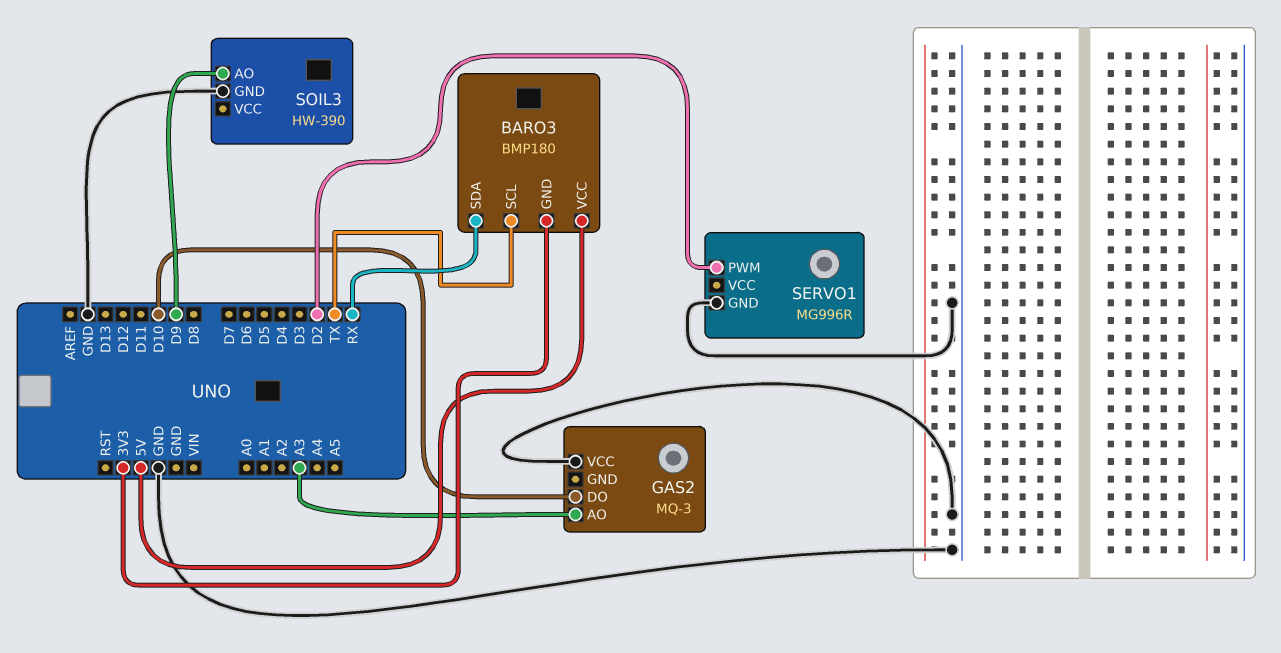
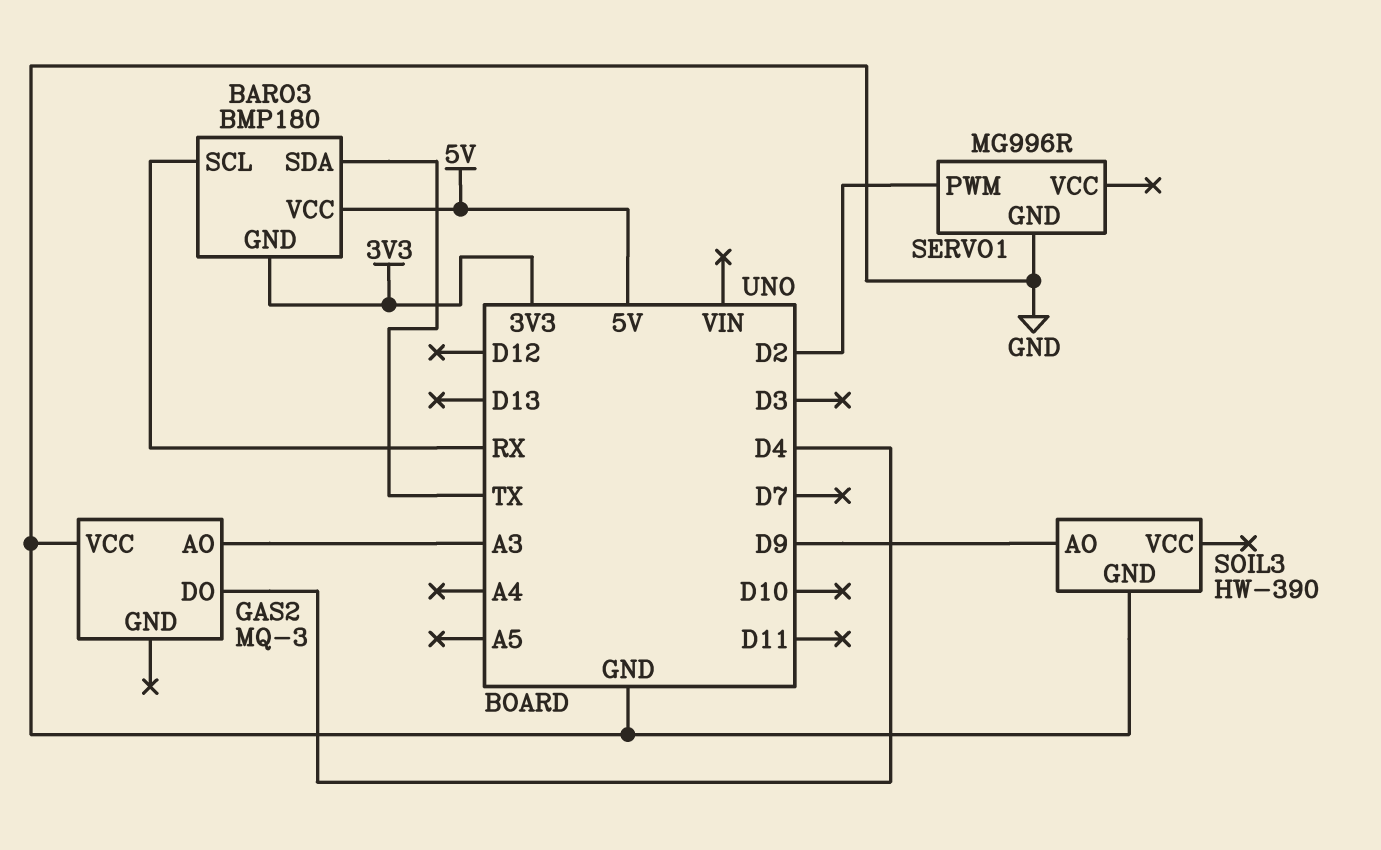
BARO3 pin SCL: TX -> RX
BARO3 pin SDA: RX -> TX
GAS2 pin DO: D10 -> D4

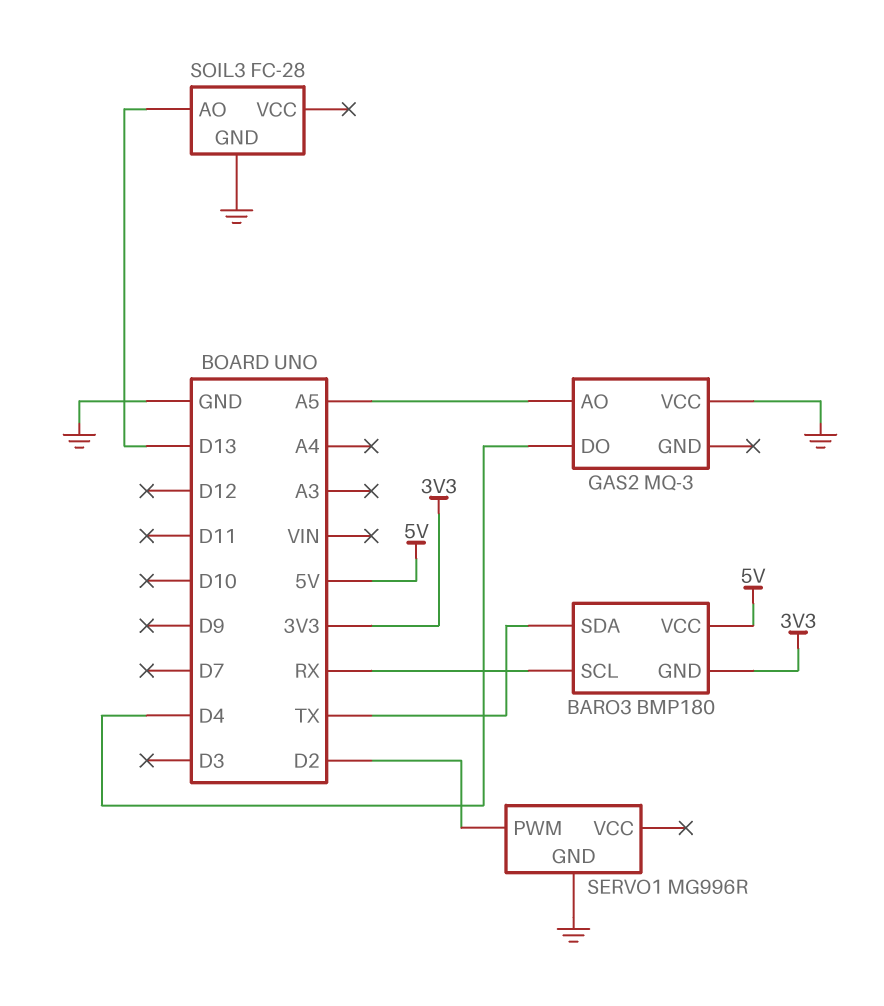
GAS2 pin AO: A3 -> A5
SOIL3: HW-390 -> FC-28
SOIL3 pin AO: D9 -> D13

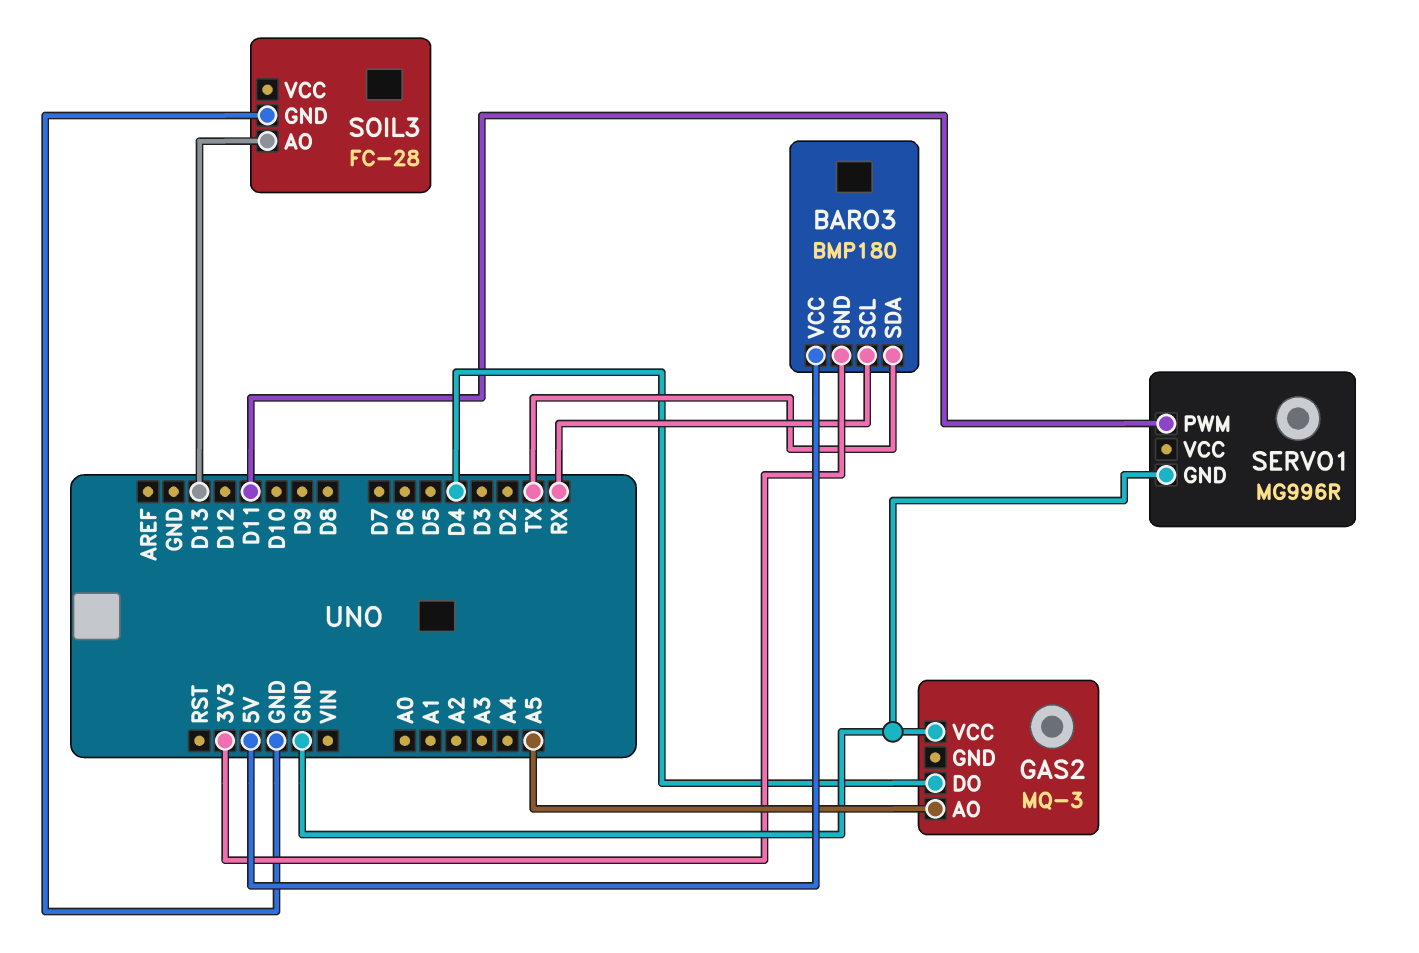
SERVO1 pin PWM: D2 -> D11

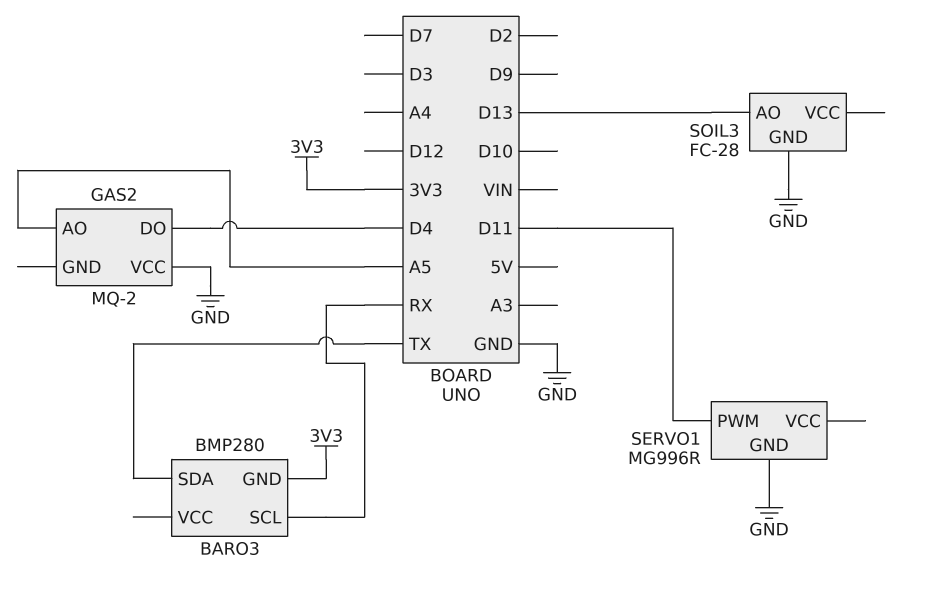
BARO3: BMP180 -> BMP280
BARO3 pin VCC: 5V -> none
GAS2: MQ-3 -> MQ-2

